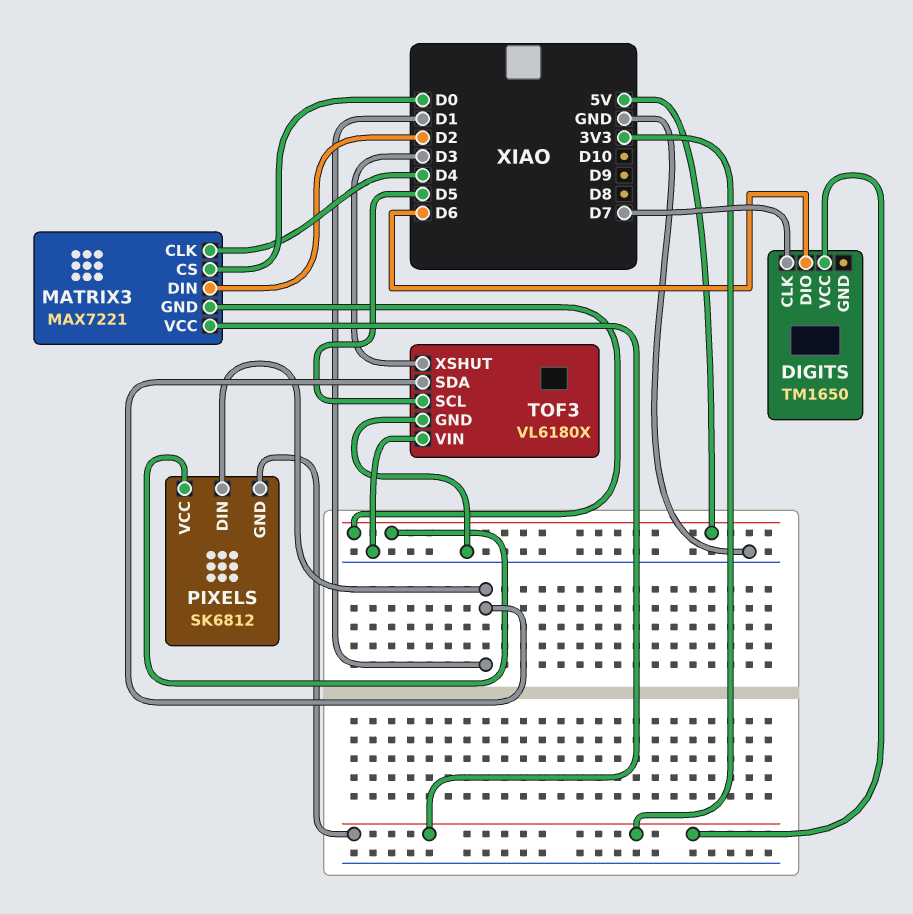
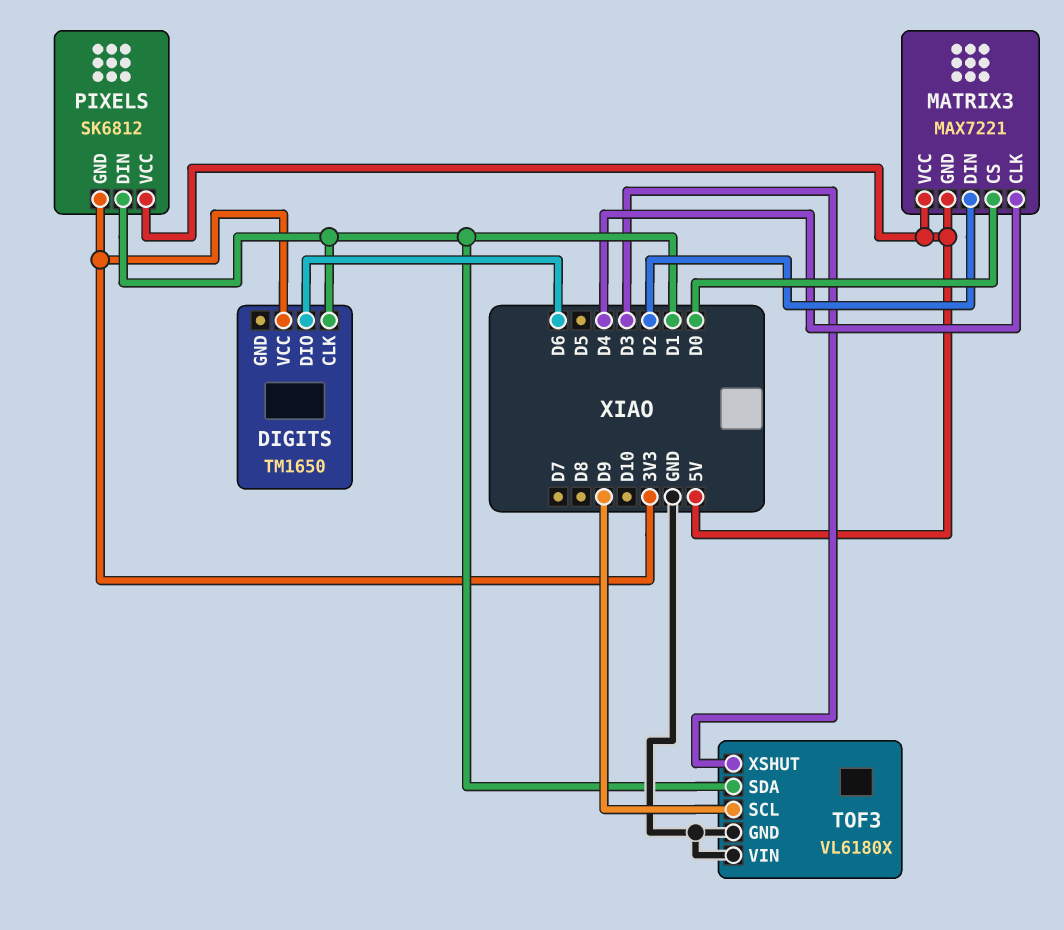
DIGITS pin CLK: D7 -> D1
MATRIX3 pin VCC: 3V3 -> 5V
TOF3 pin SCL: D5 -> D9

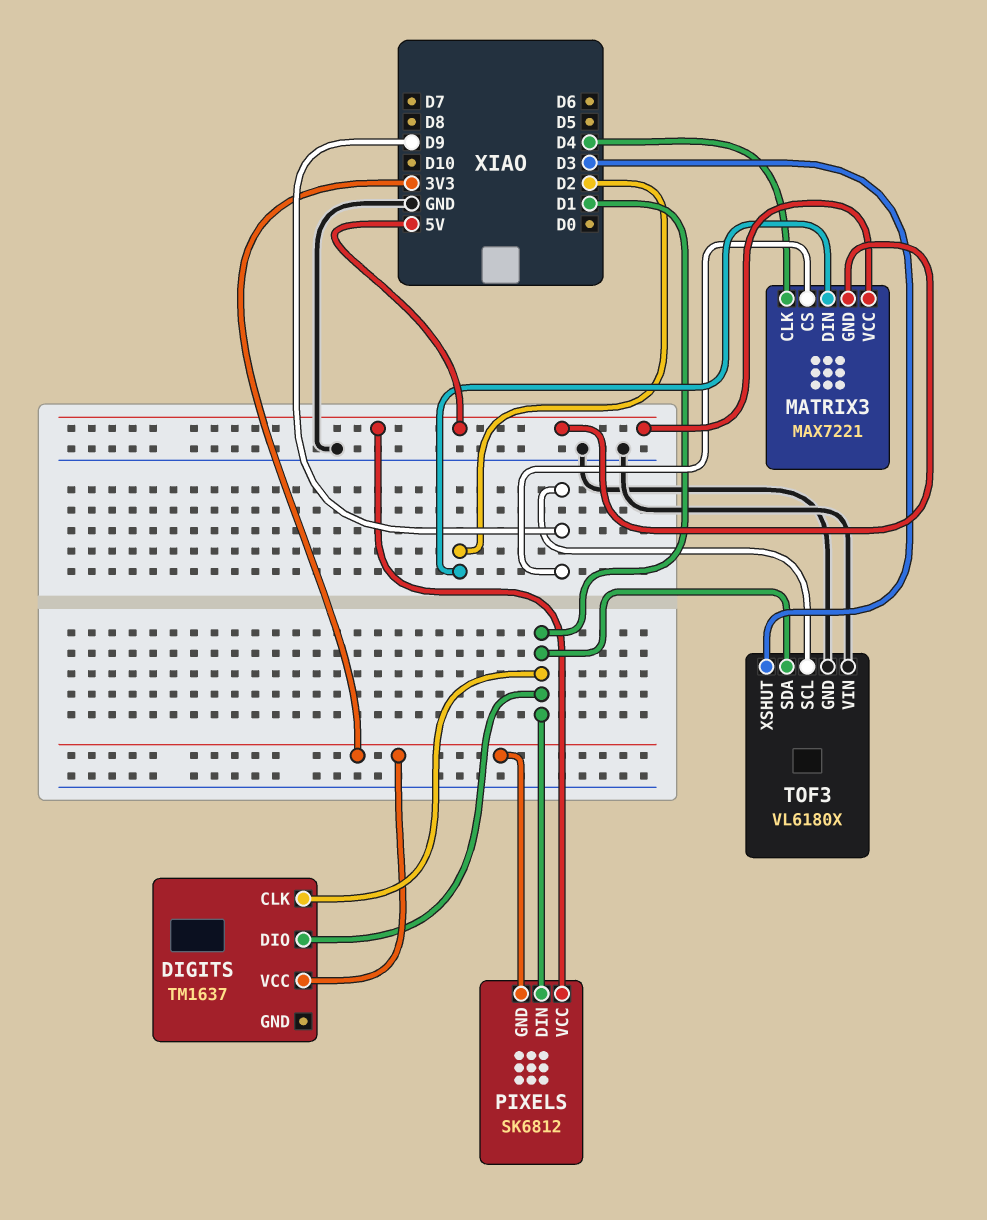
DIGITS: TM1650 -> TM1637
DIGITS pin DIO: D6 -> D1
MATRIX3 pin CS: D0 -> D9

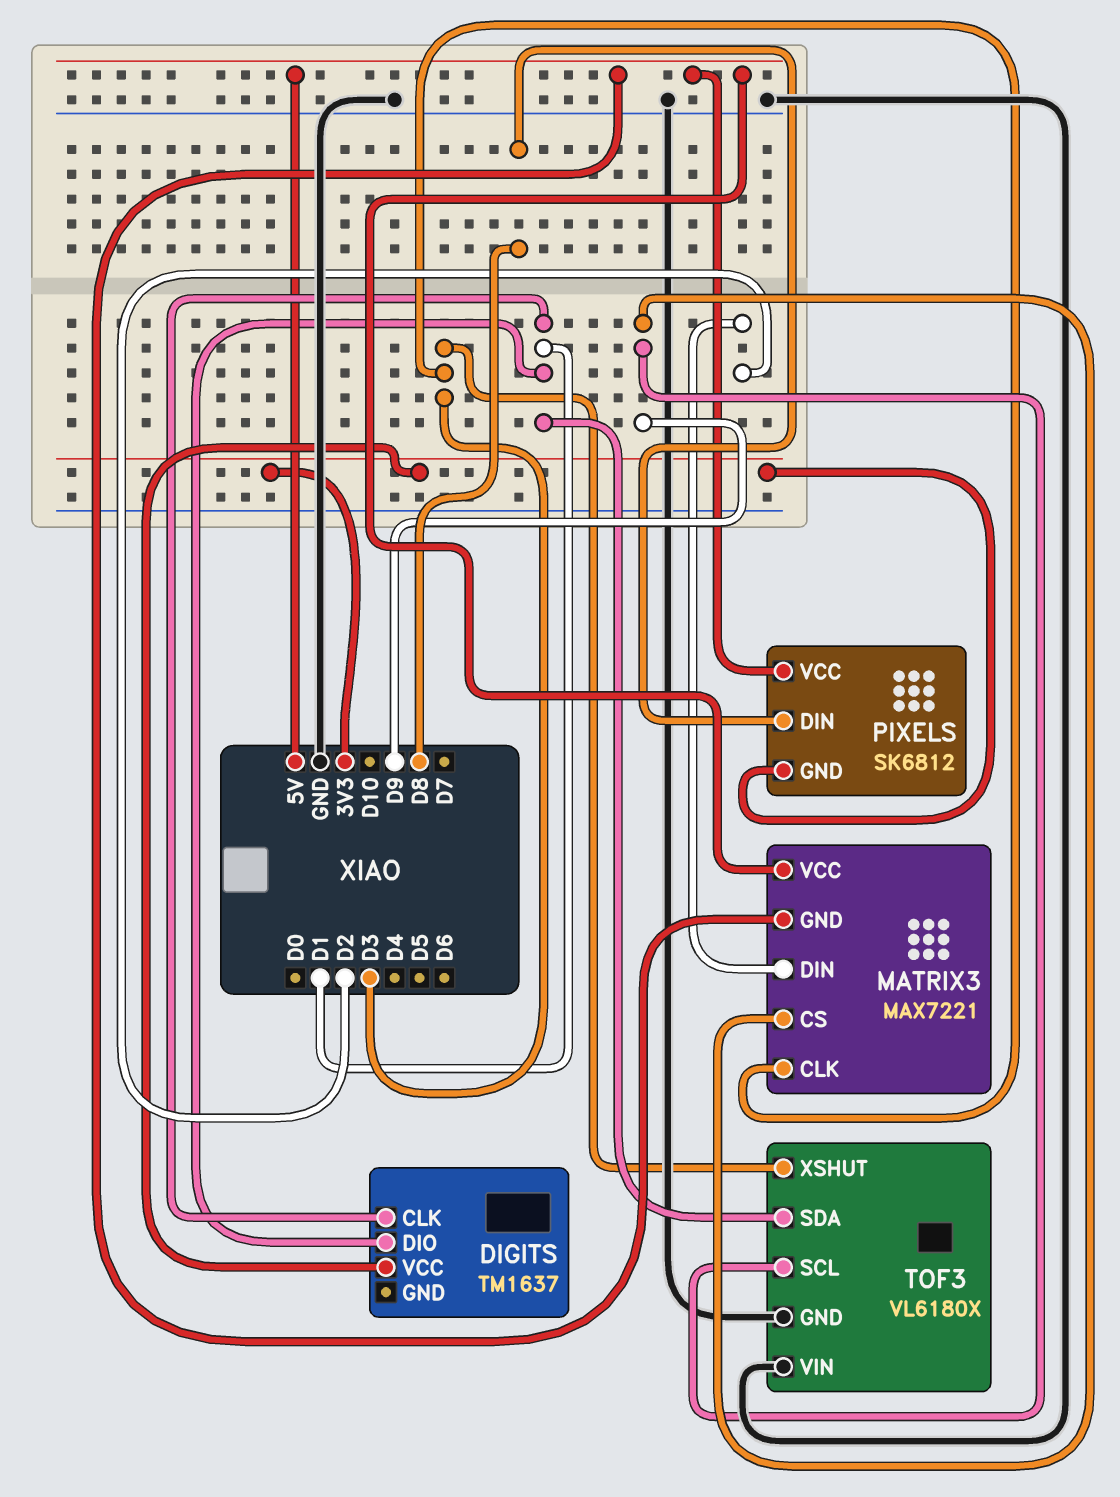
MATRIX3 pin CLK: D4 -> D3
PIXELS pin DIN: D1 -> D8

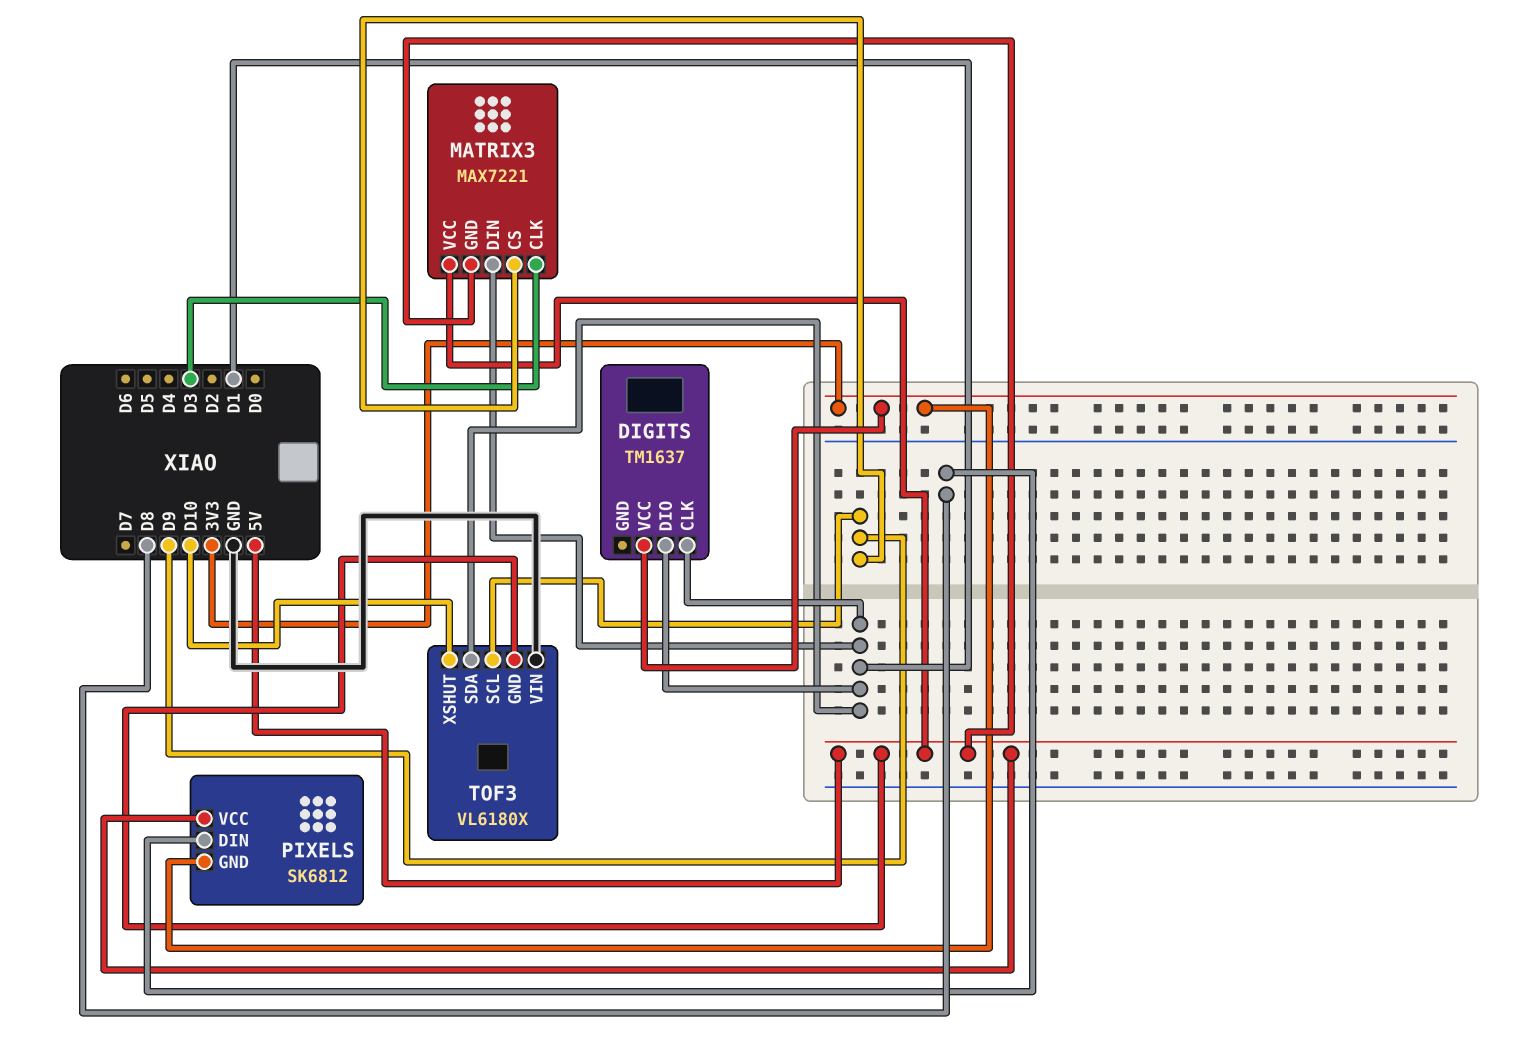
MATRIX3 pin DIN: D2 -> D1
TOF3 pin GND: GND -> 5V
TOF3 pin XSHUT: D3 -> D10

